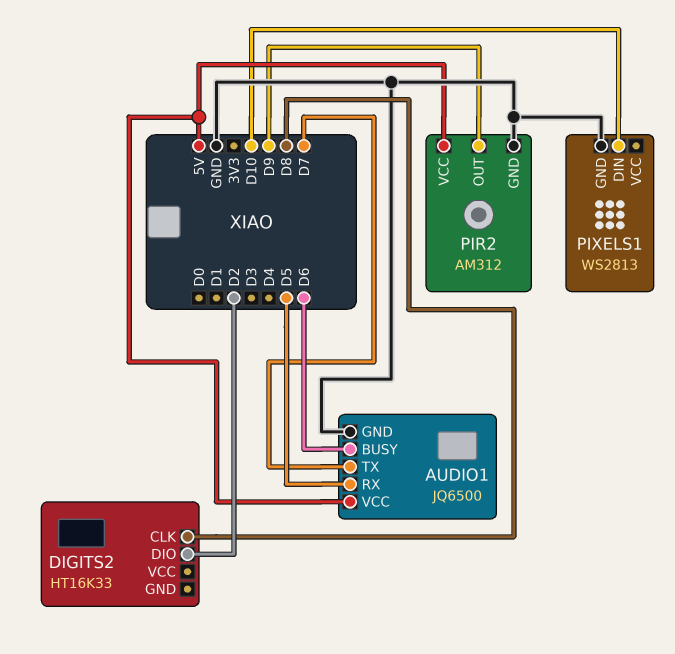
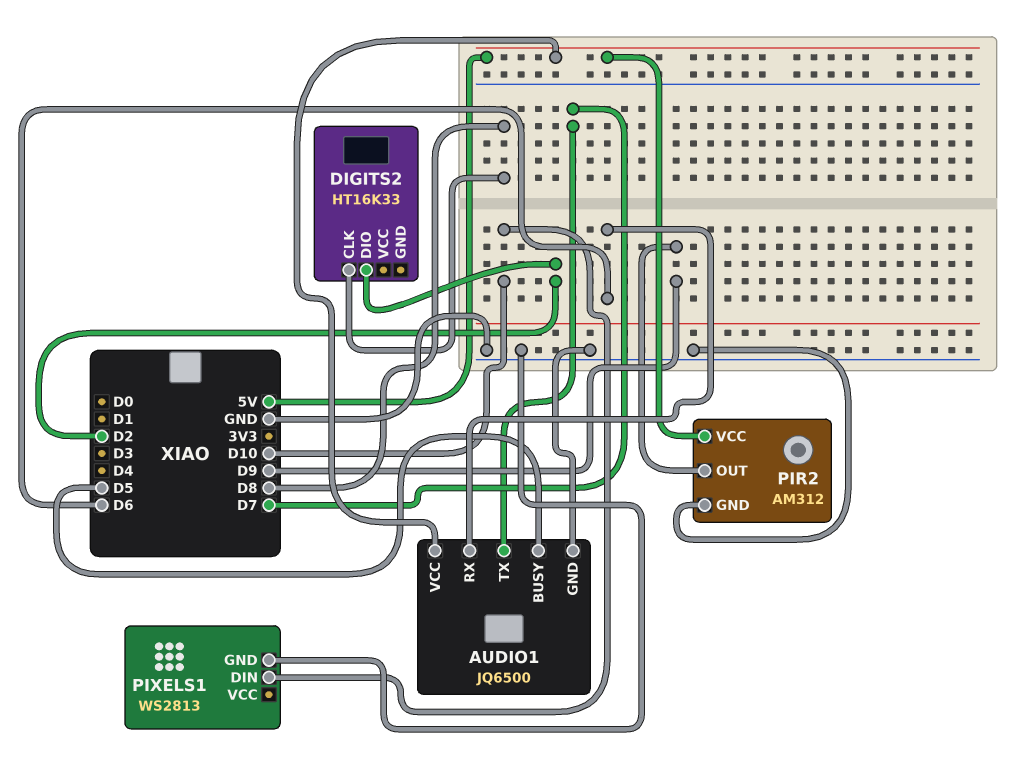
AUDIO1 pin BUSY: D6 -> D5
AUDIO1 pin RX: D5 -> D6

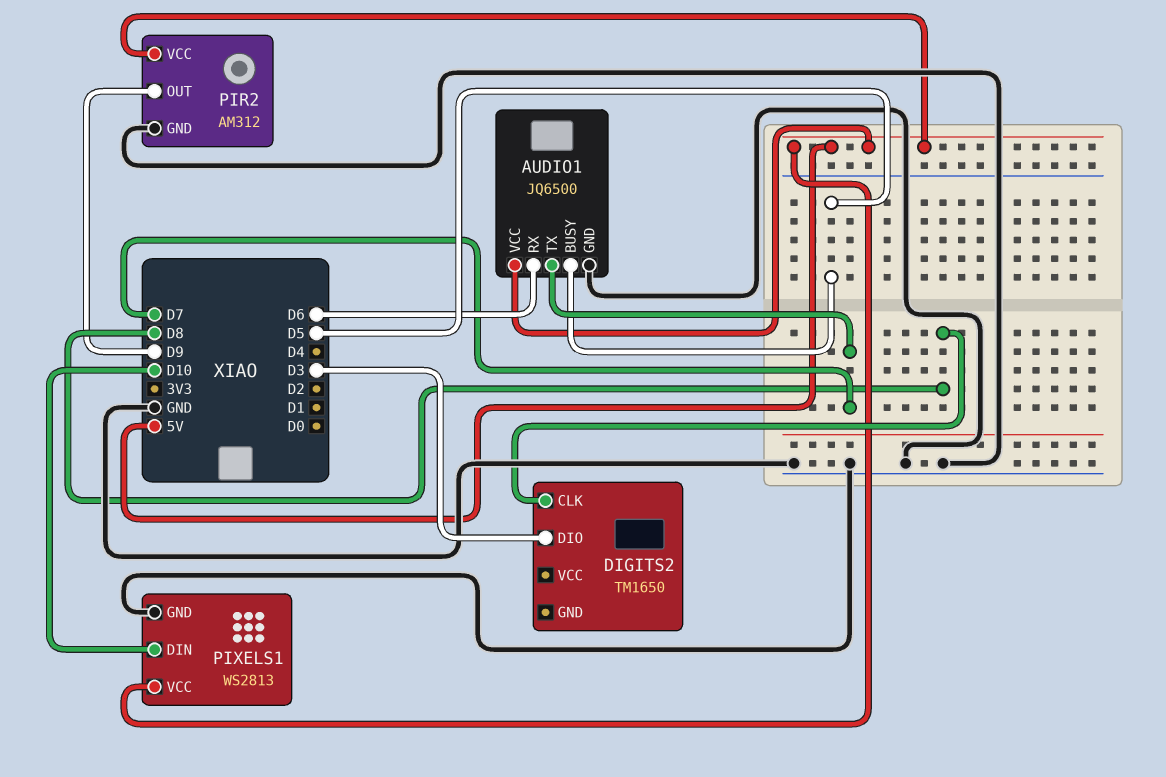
DIGITS2: HT16K33 -> TM1650
DIGITS2 pin DIO: D2 -> D3
PIXELS1 pin VCC: none -> 5V

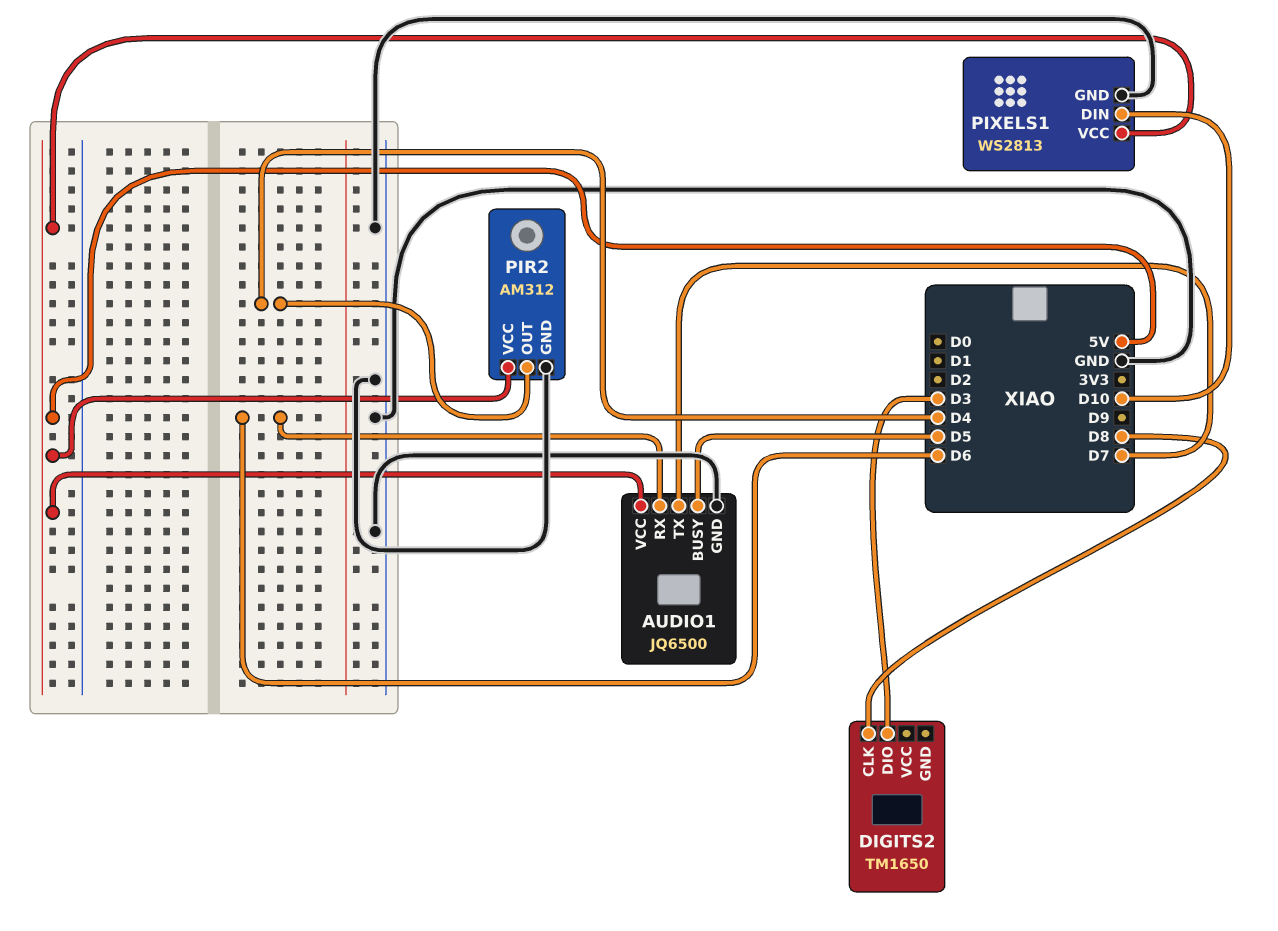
PIR2 pin OUT: D9 -> D4

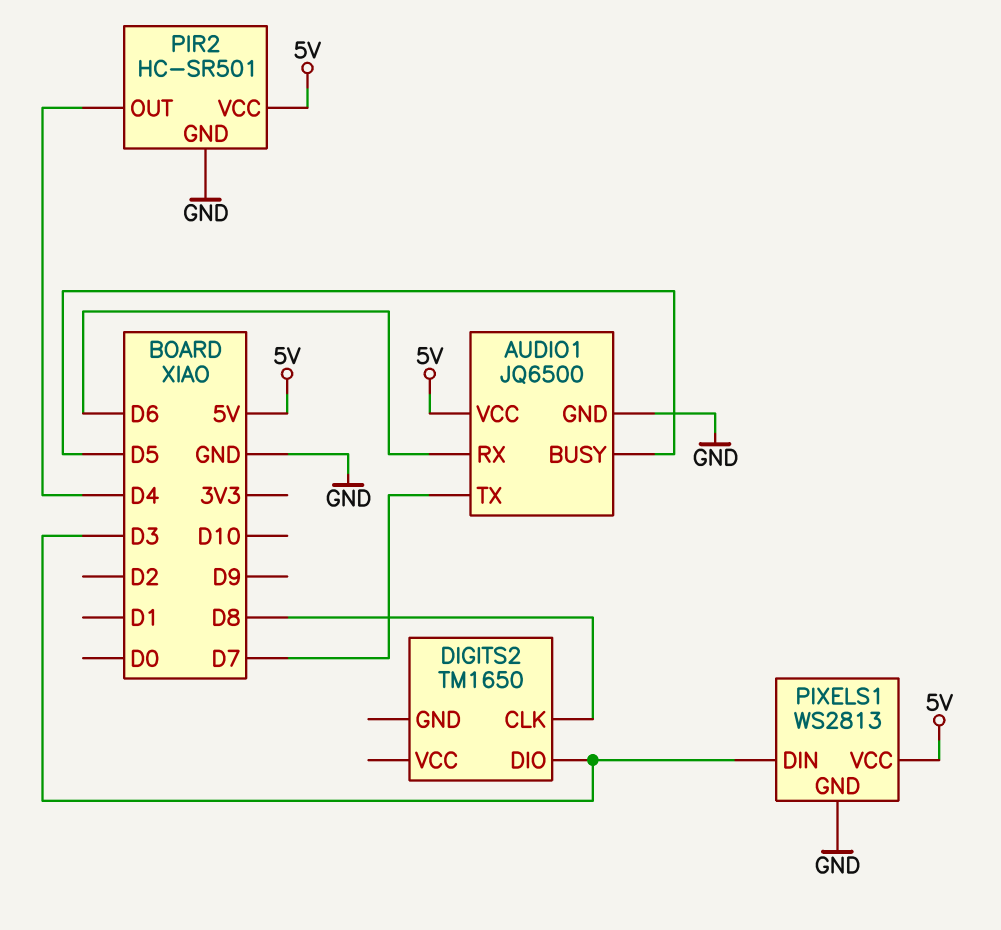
PIR2: AM312 -> HC-SR501
PIXELS1 pin DIN: D10 -> D3

